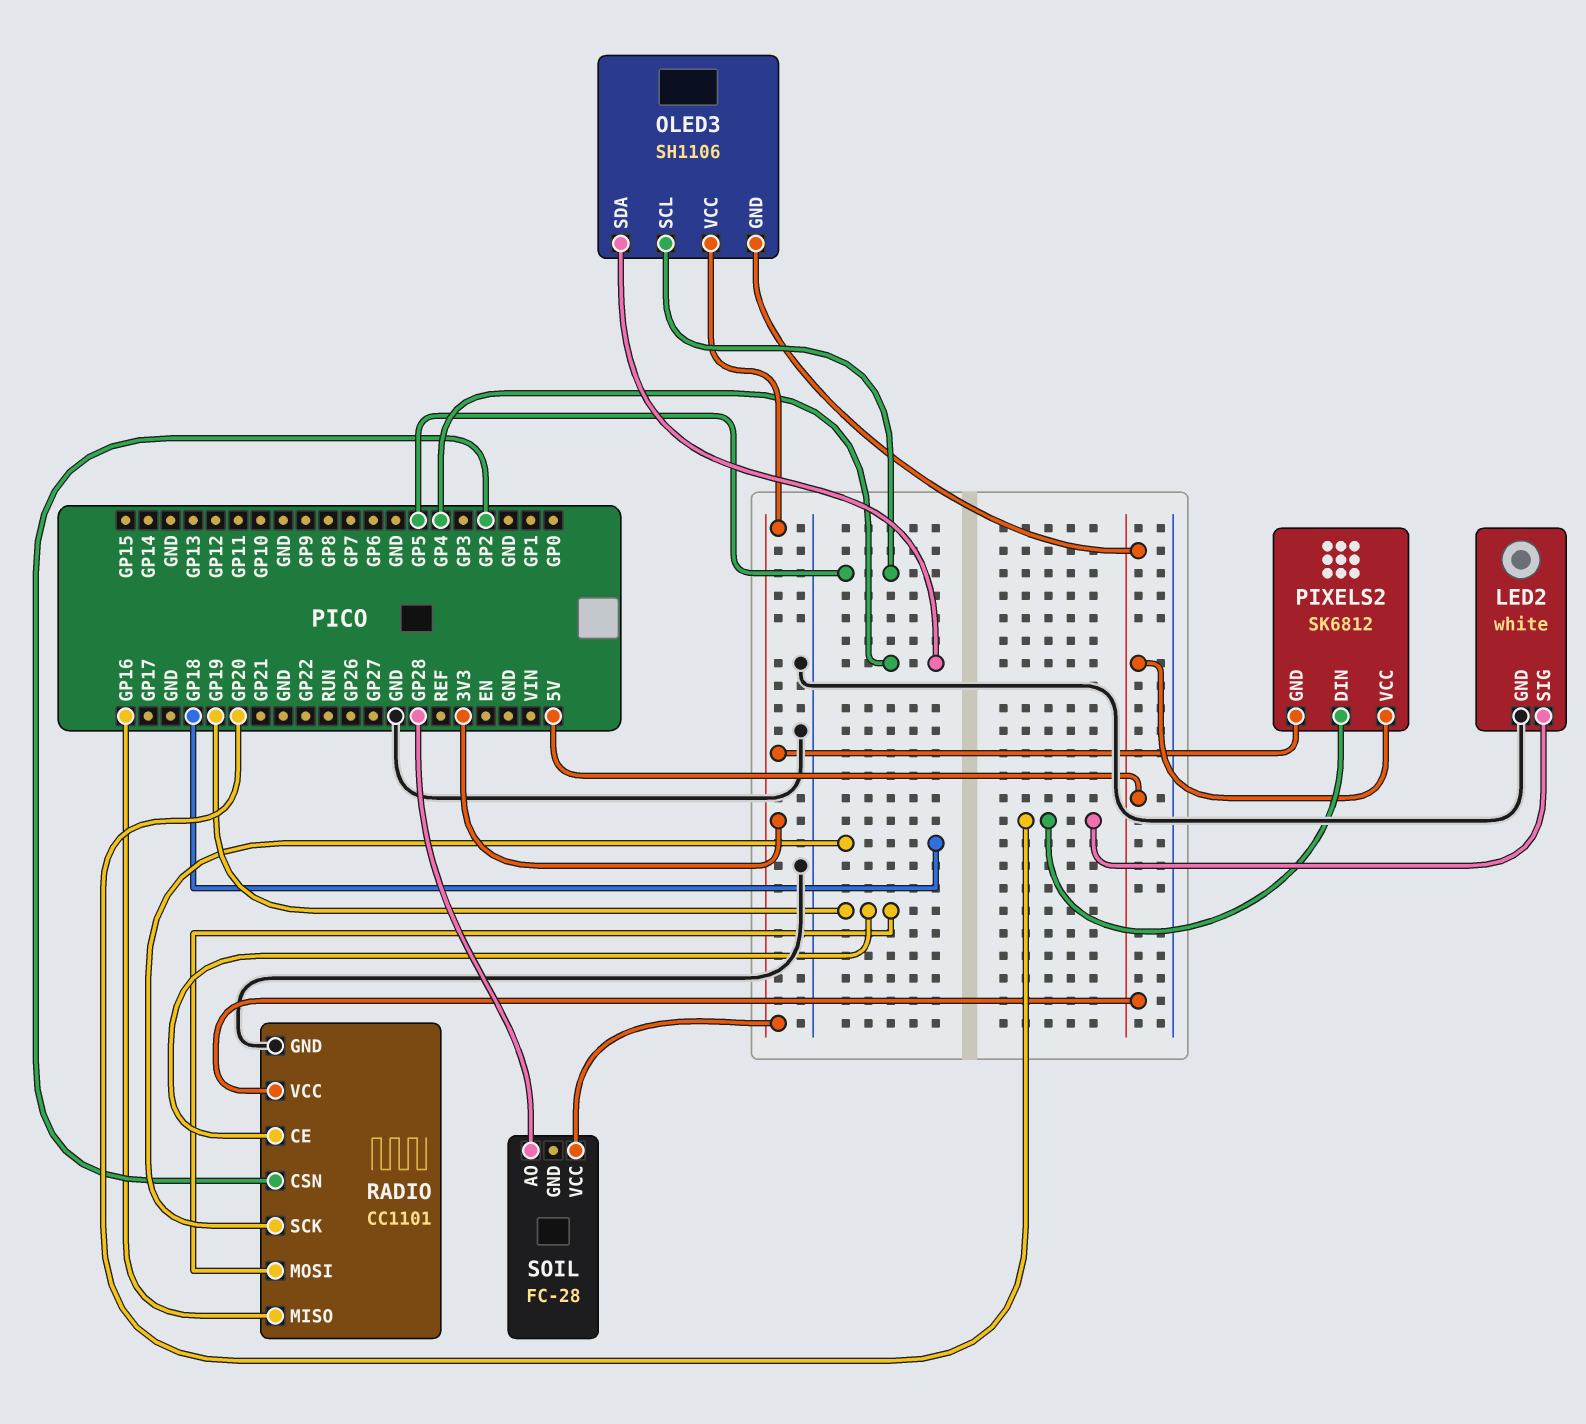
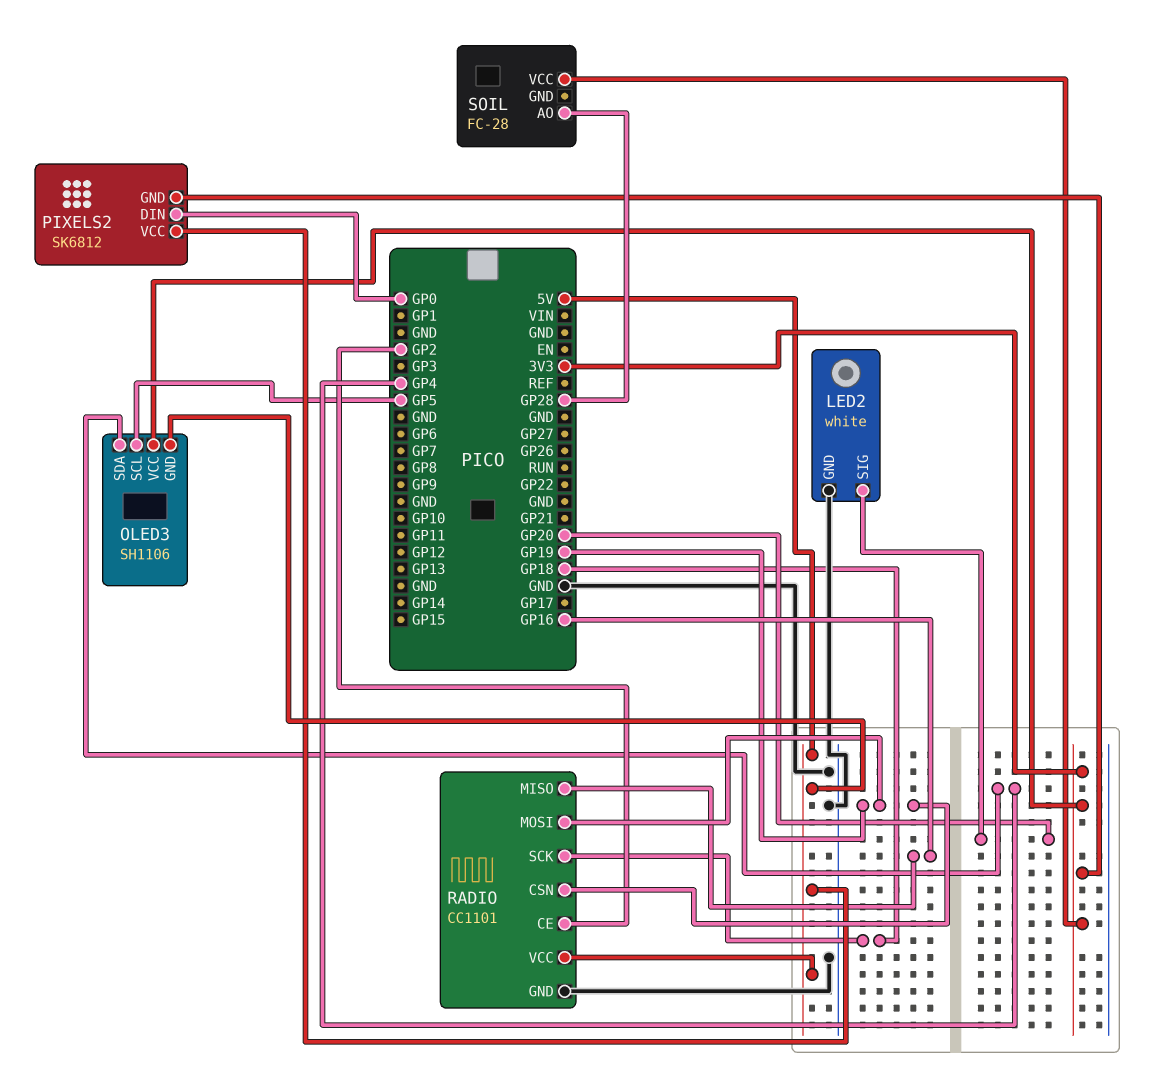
PIXELS2 pin DIN: GP20 -> GP0
RADIO pin CE: GP19 -> GP2
RADIO pin CSN: GP2 -> GP19

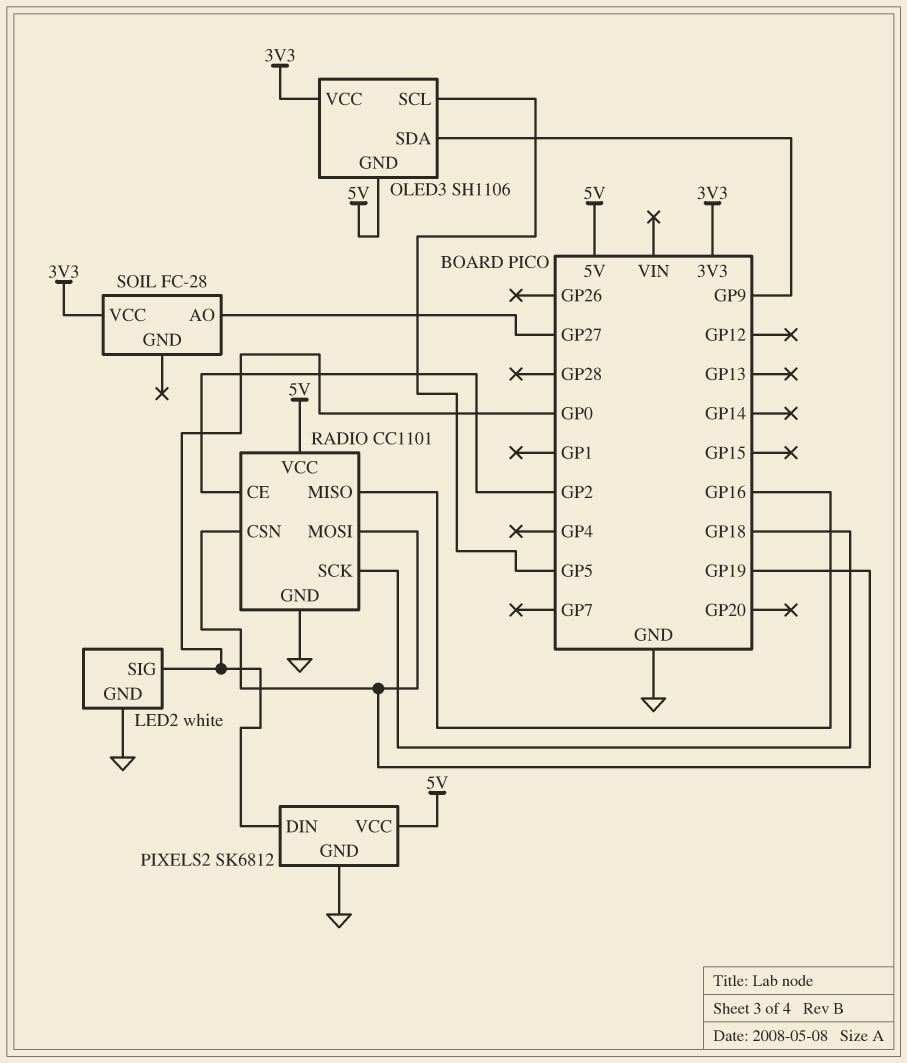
LED2 pin SIG: GP20 -> GP0
OLED3 pin SDA: GP4 -> GP9
PIXELS2 pin GND: 3V3 -> GND
SOIL pin AO: GP28 -> GP27

